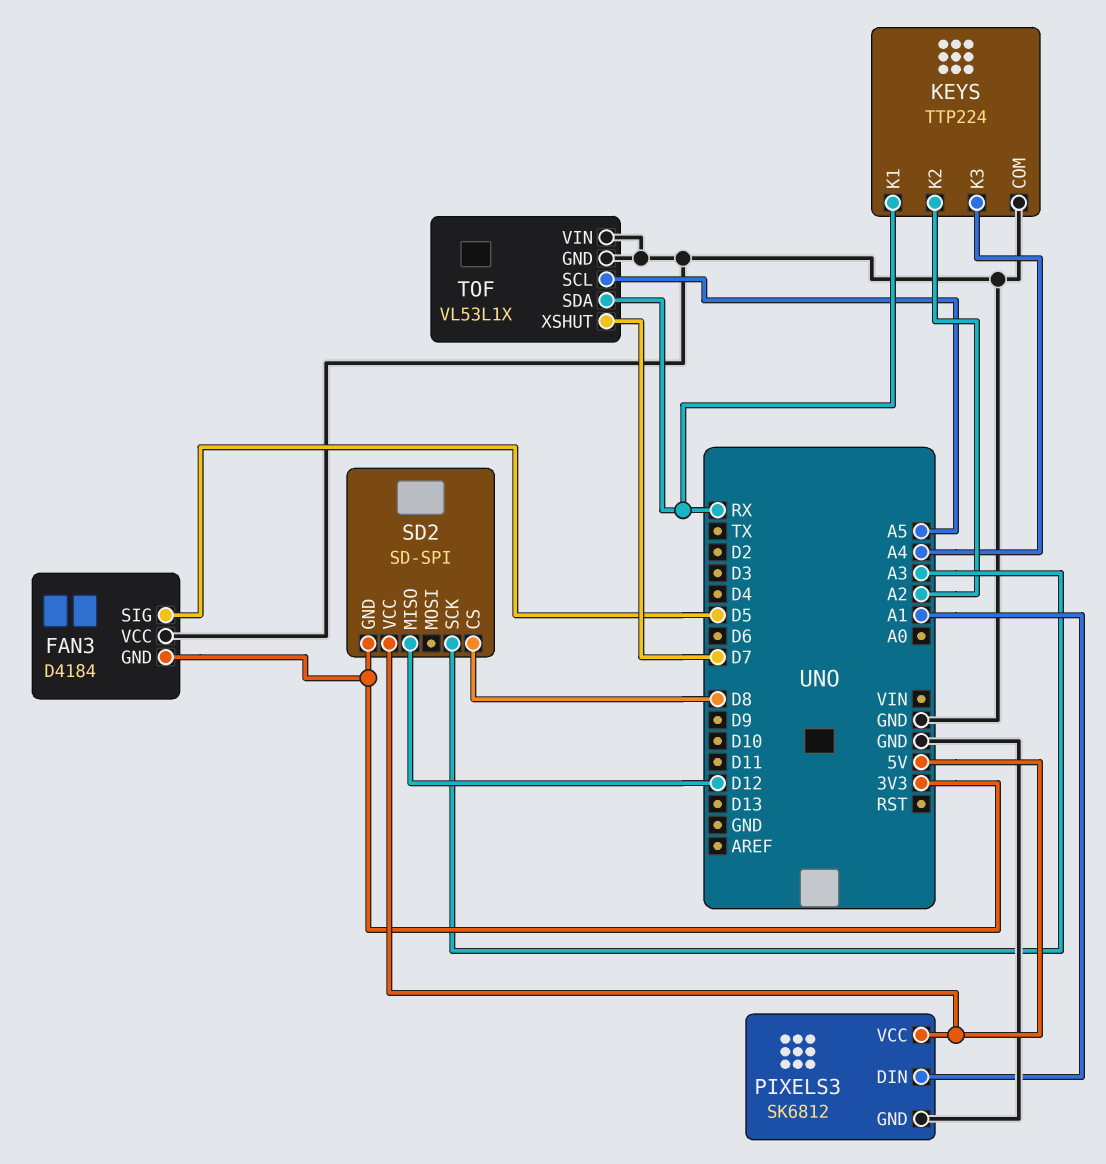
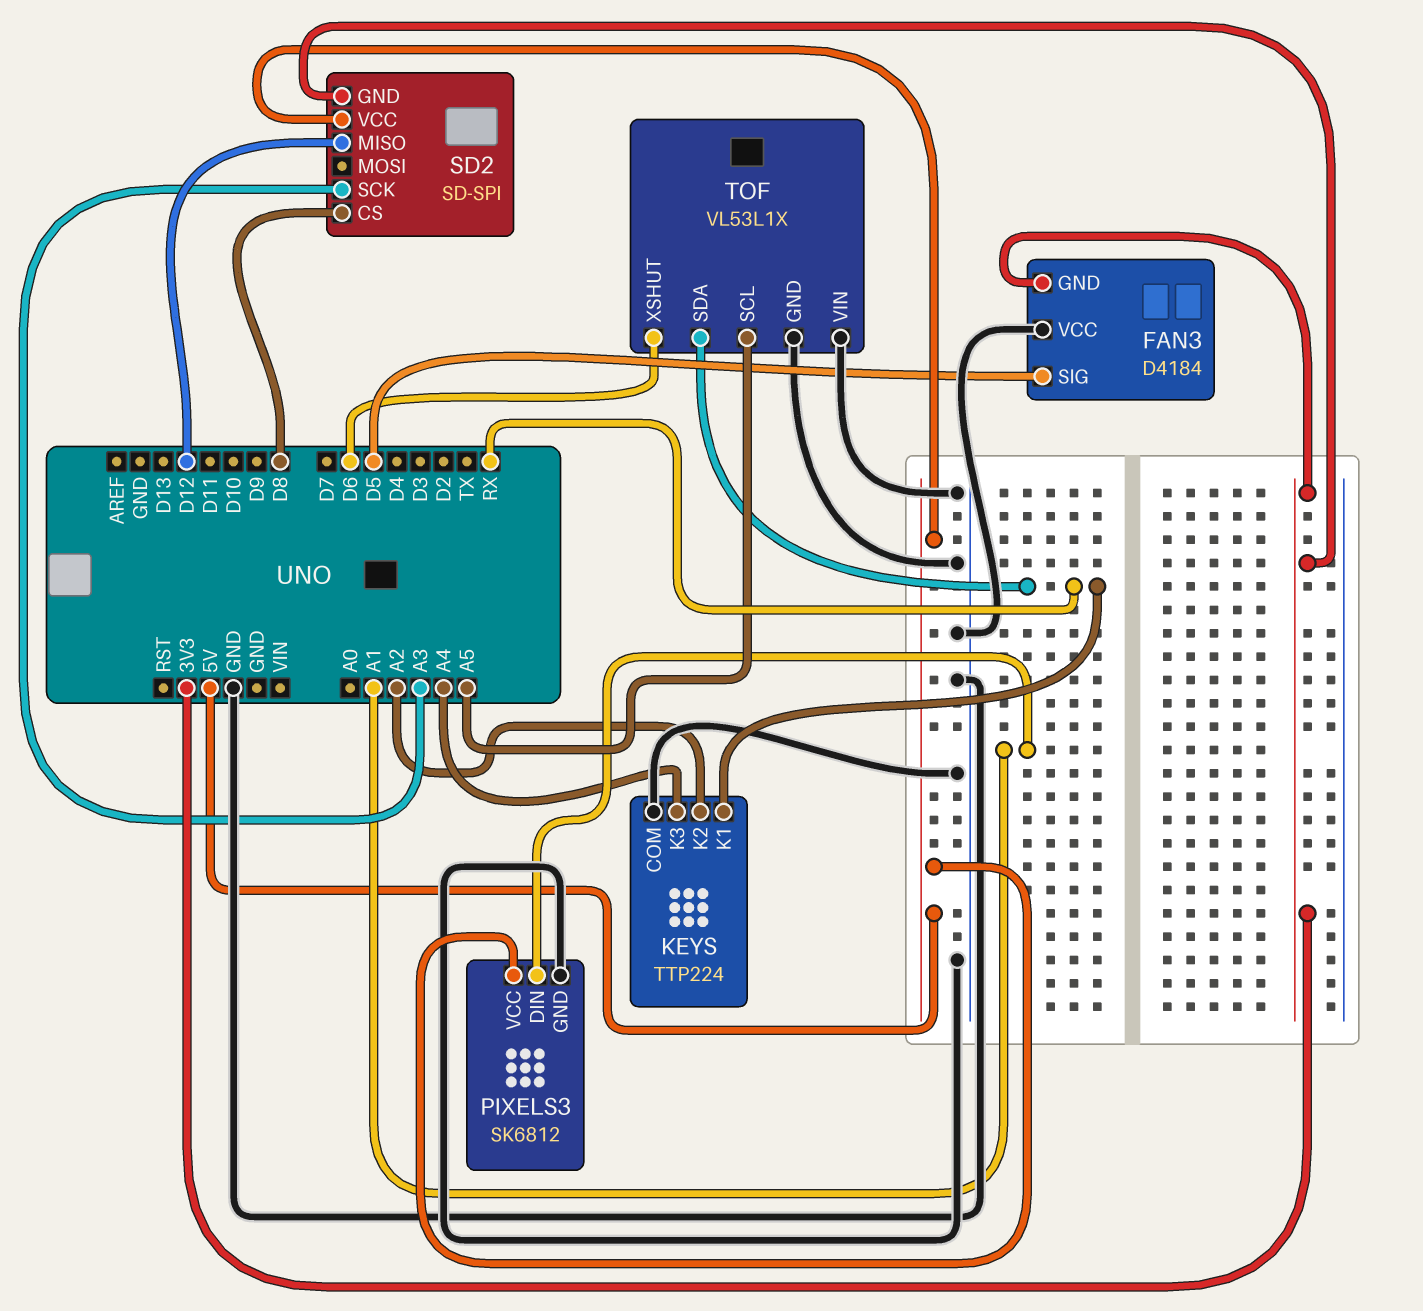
TOF pin XSHUT: D7 -> D6

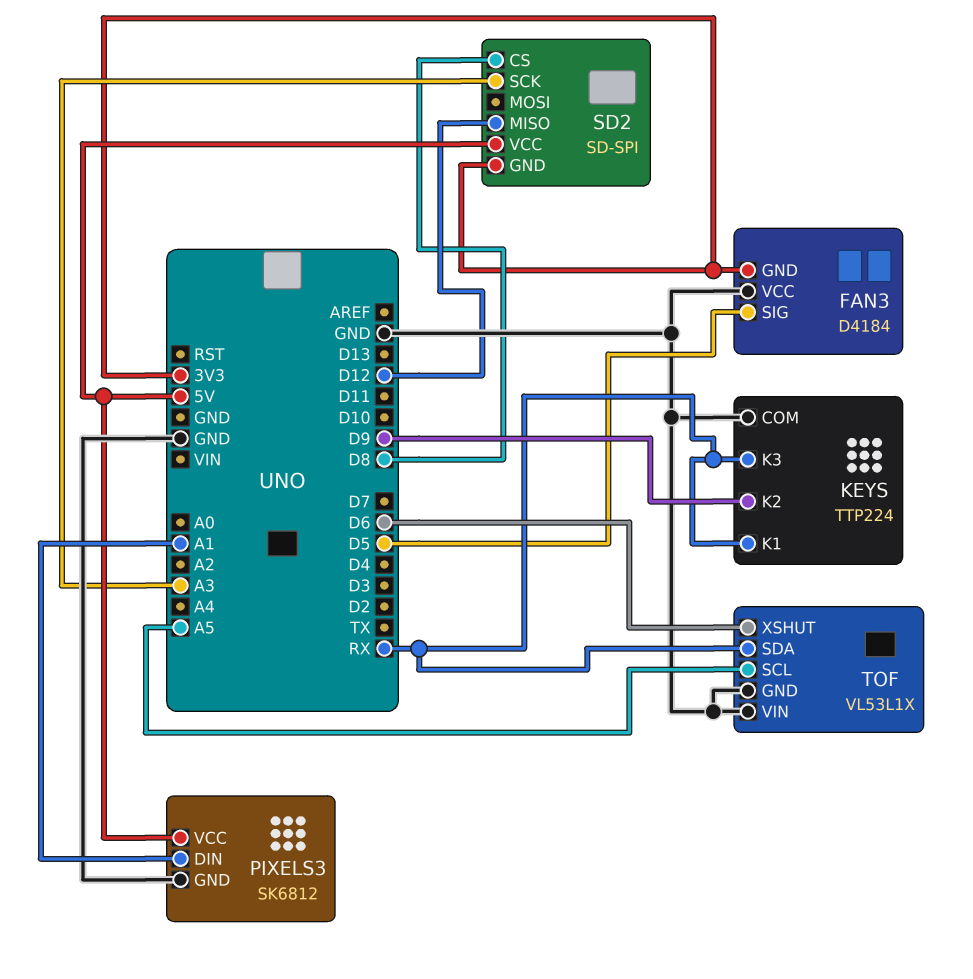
KEYS pin K2: A2 -> D9
KEYS pin K3: A4 -> RX

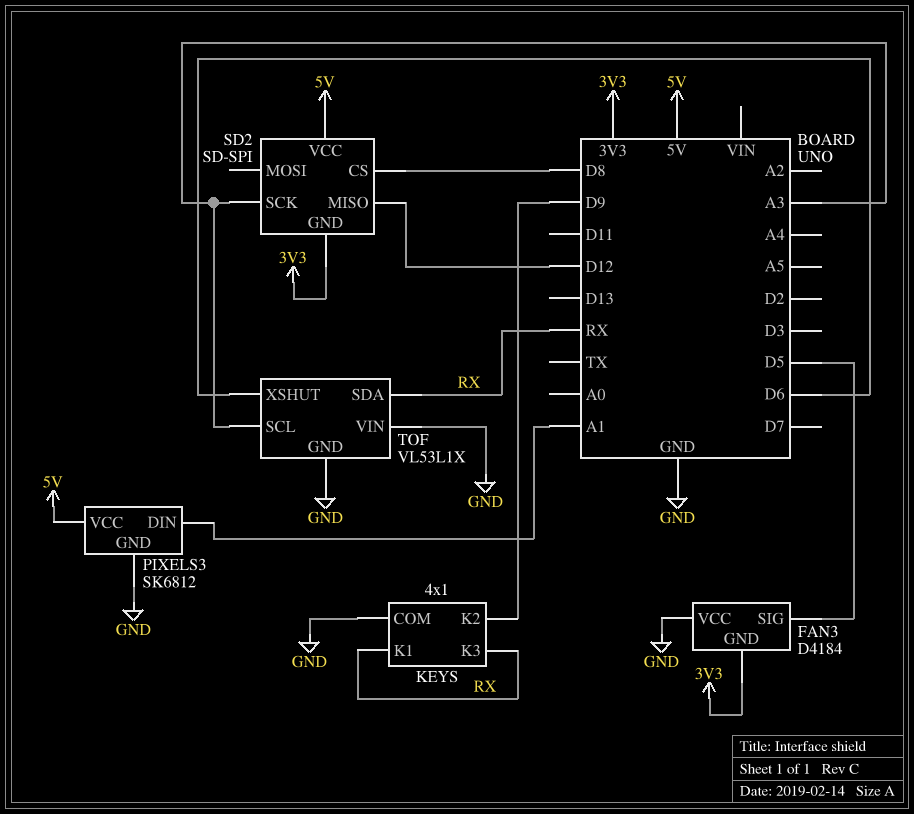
KEYS: TTP224 -> 4x1
TOF pin SCL: A5 -> A3

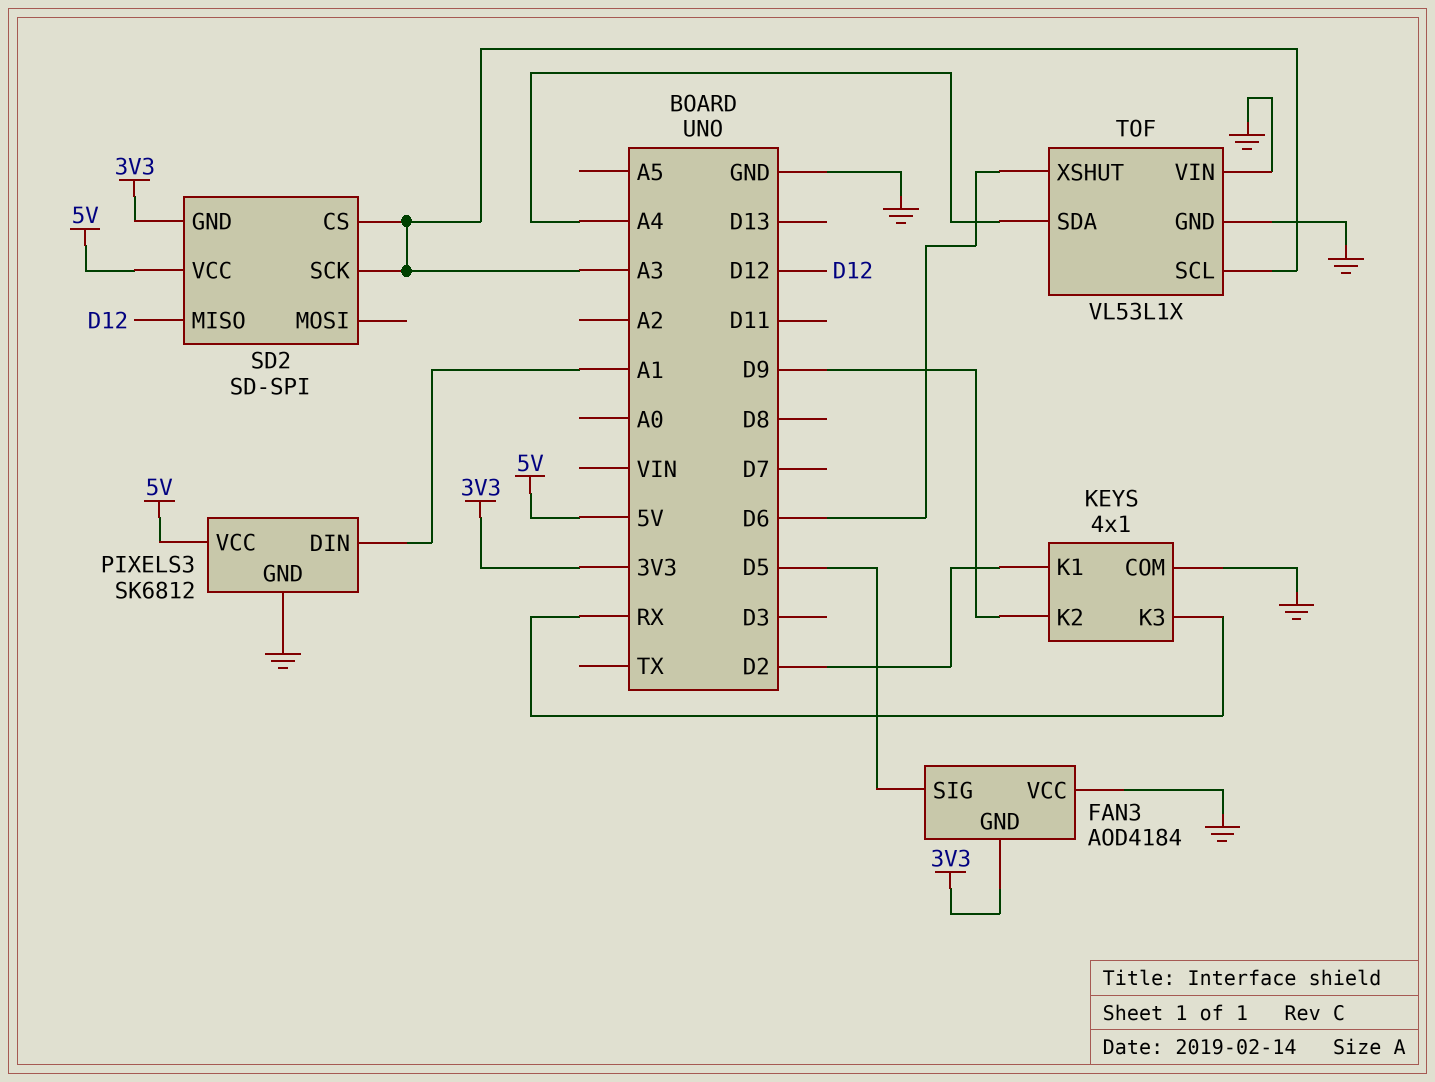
FAN3: D4184 -> AOD4184
KEYS pin K1: RX -> D2
SD2 pin CS: D8 -> A3
TOF pin SDA: RX -> A4

